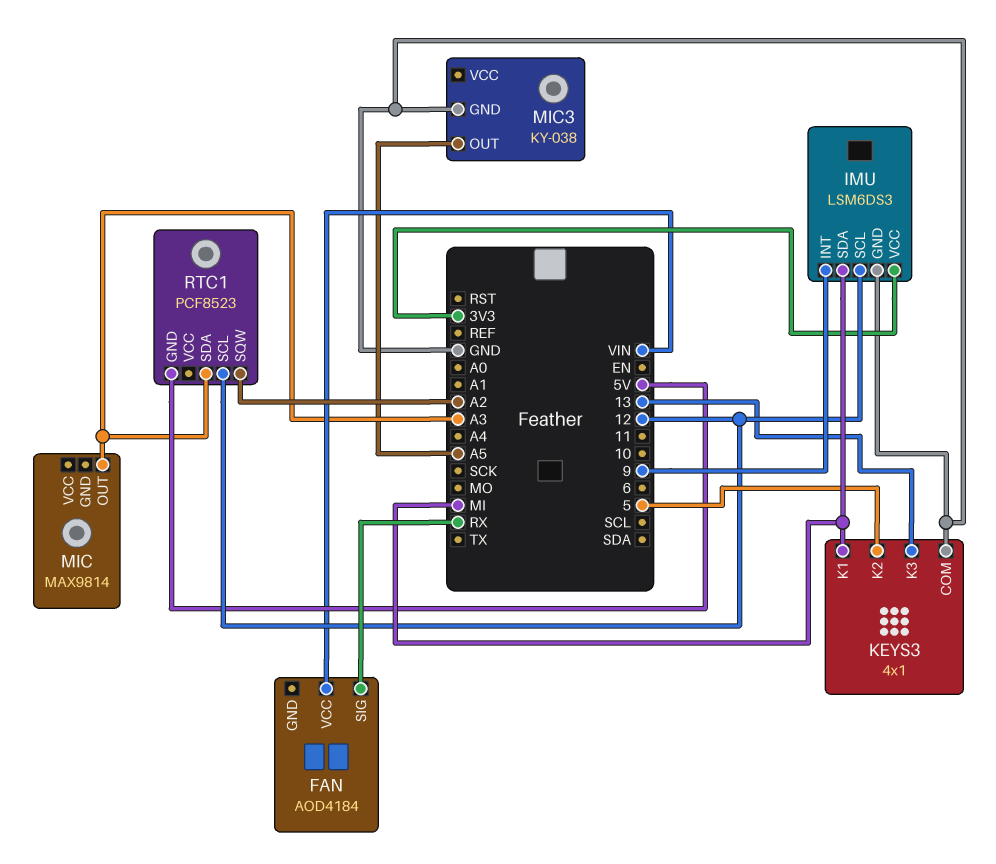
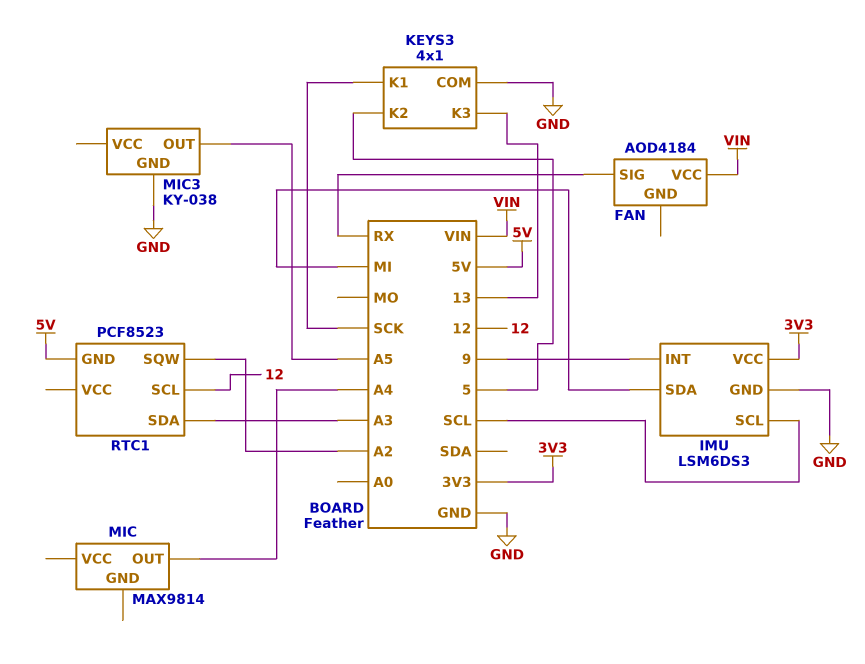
IMU pin SCL: 12 -> SCL
KEYS3 pin K1: MI -> SCK
MIC pin OUT: A3 -> A4

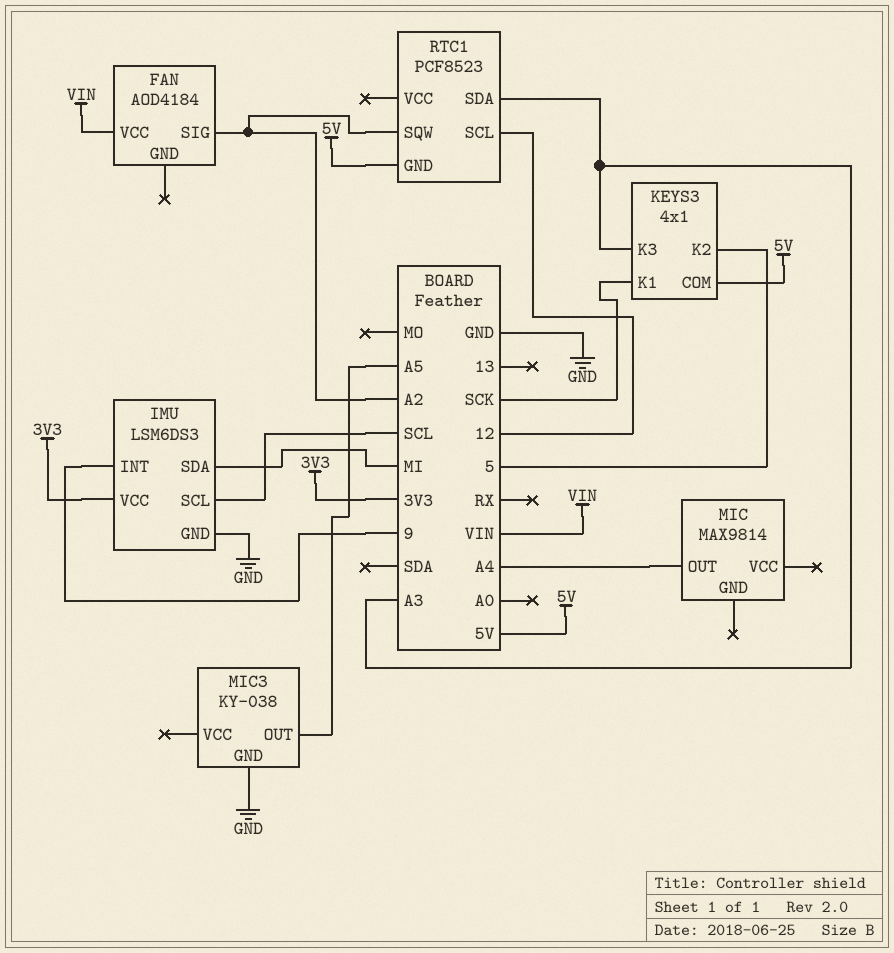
FAN pin SIG: RX -> A2
KEYS3 pin COM: GND -> 5V
KEYS3 pin K3: 13 -> A3

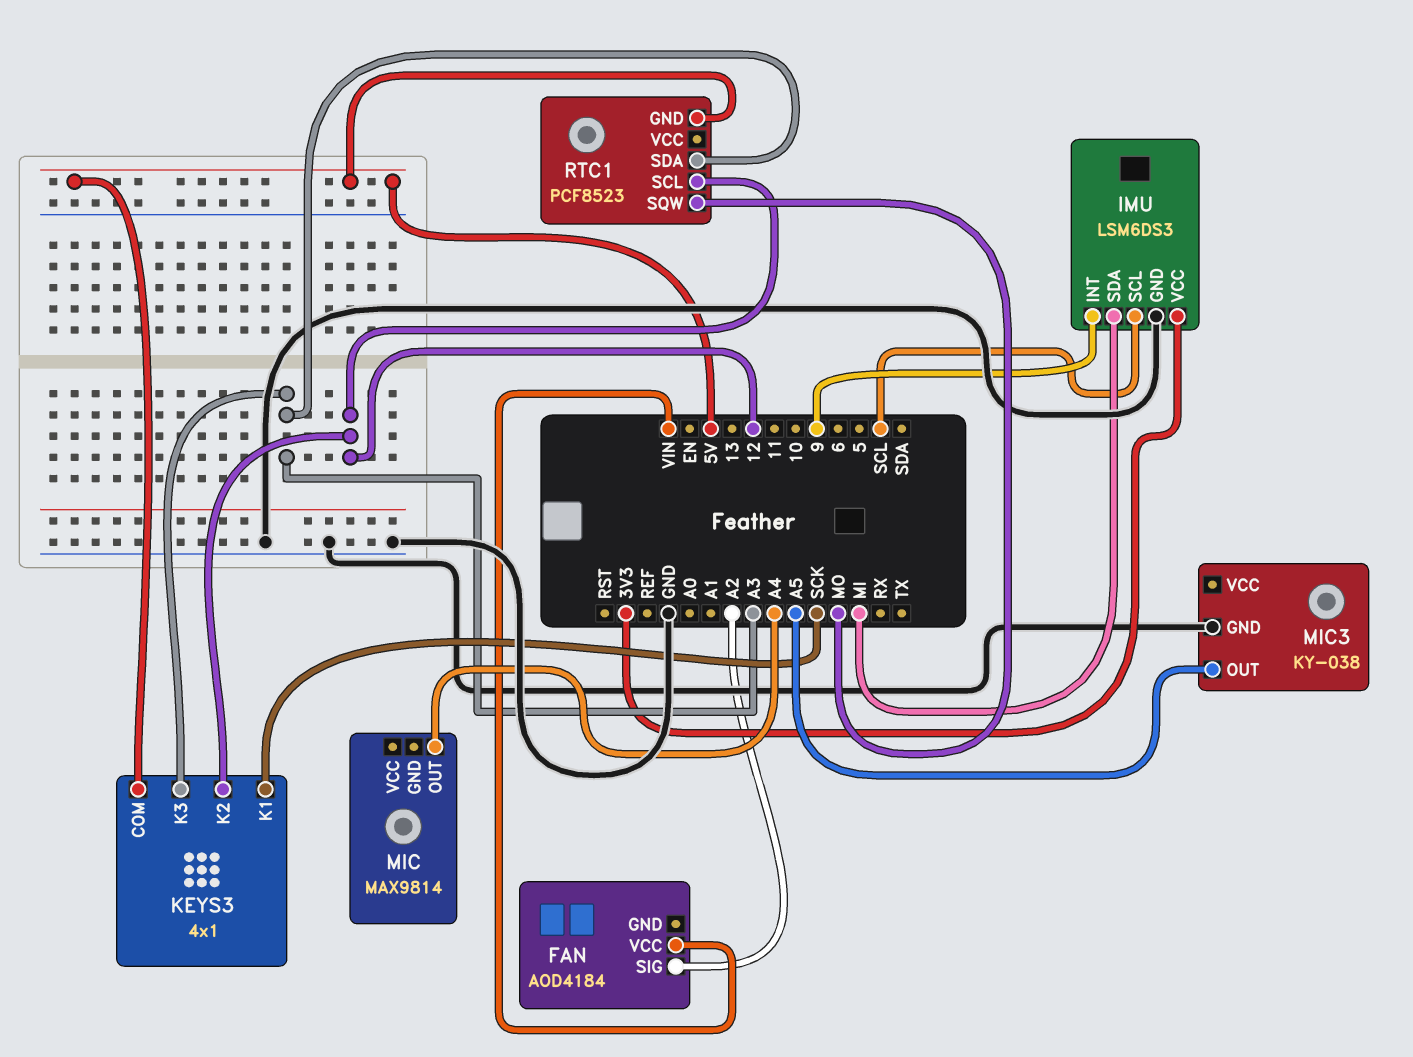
KEYS3 pin K2: 5 -> 12
RTC1 pin SQW: A2 -> MO

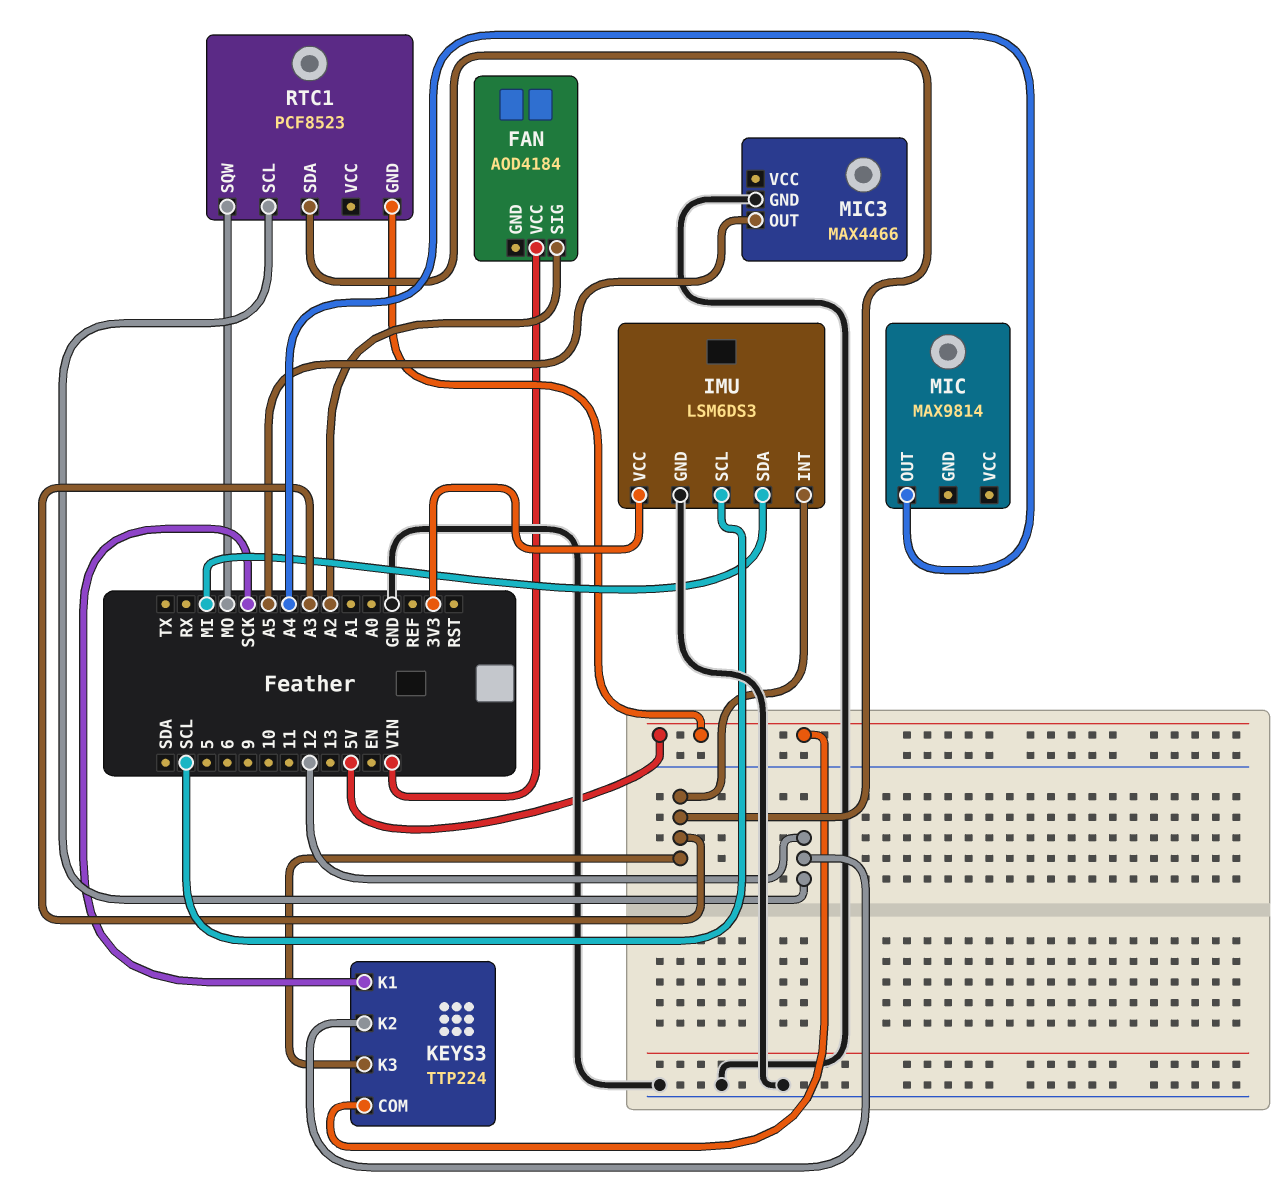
IMU pin INT: 9 -> A3
KEYS3: 4x1 -> TTP224
MIC3: KY-038 -> MAX4466

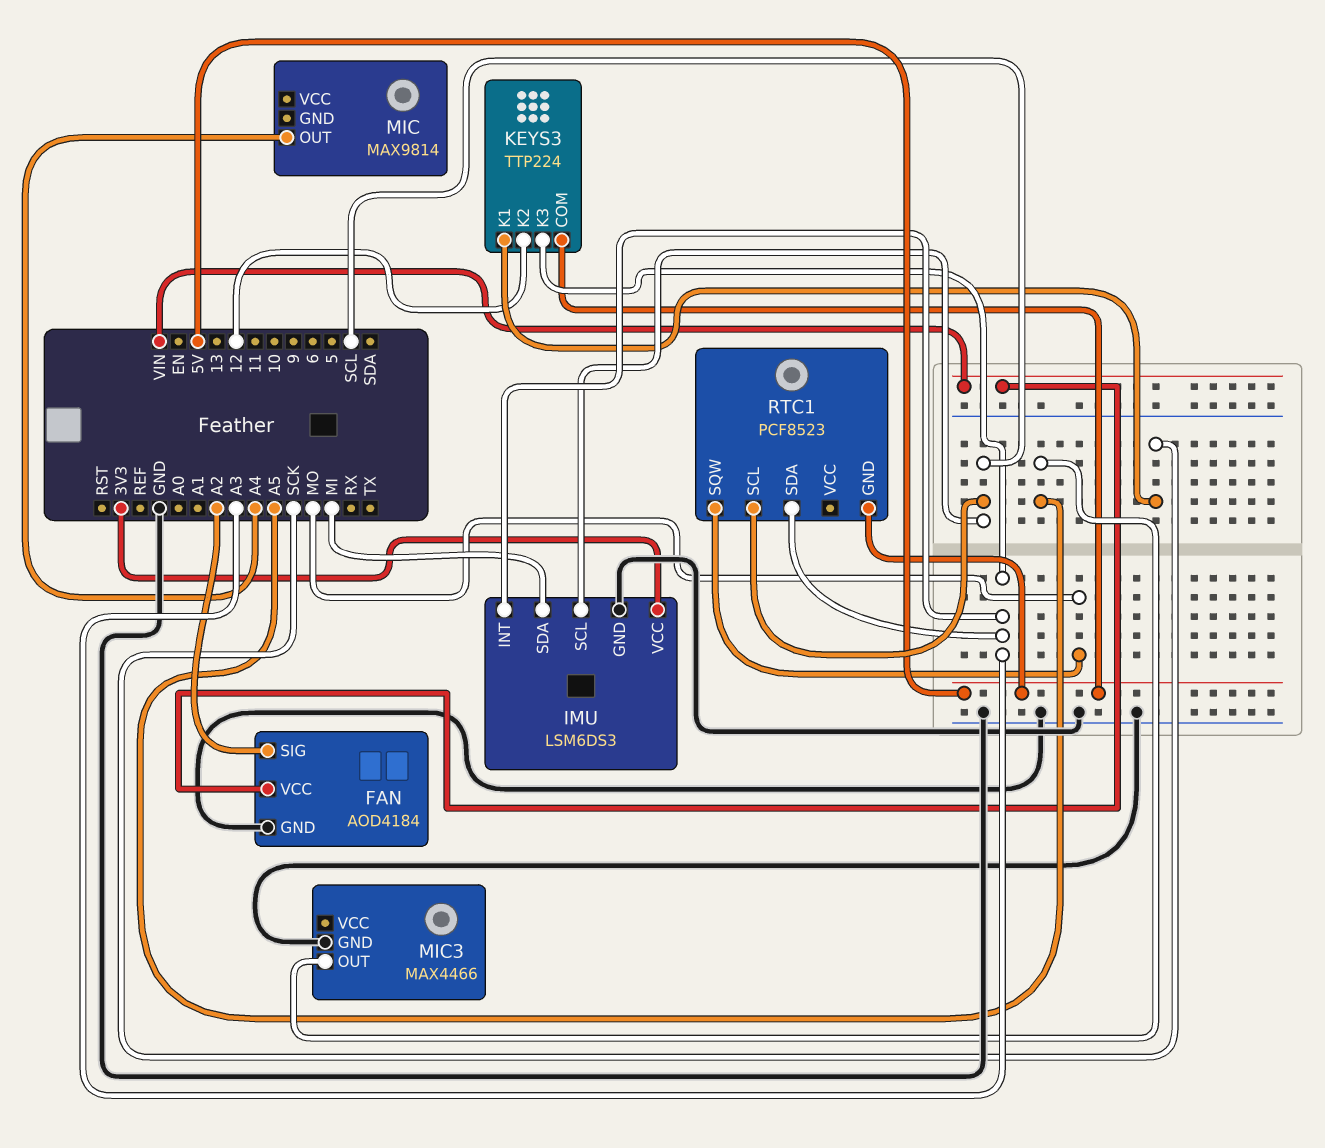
FAN pin GND: none -> GND
RTC1 pin SCL: 12 -> SCL

